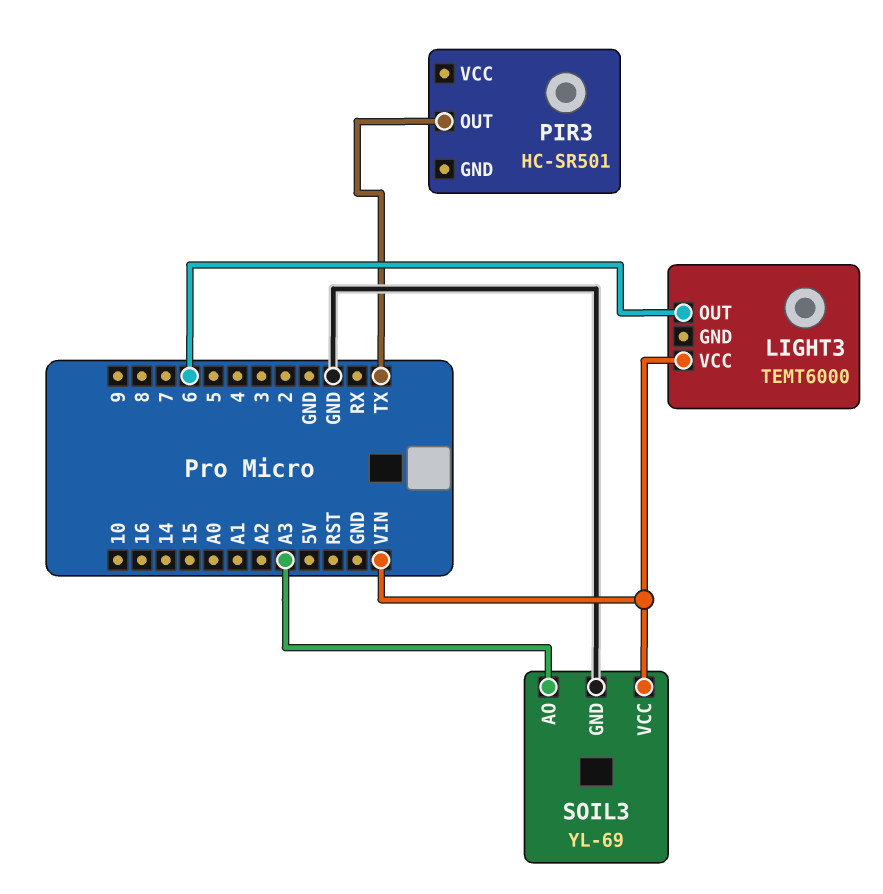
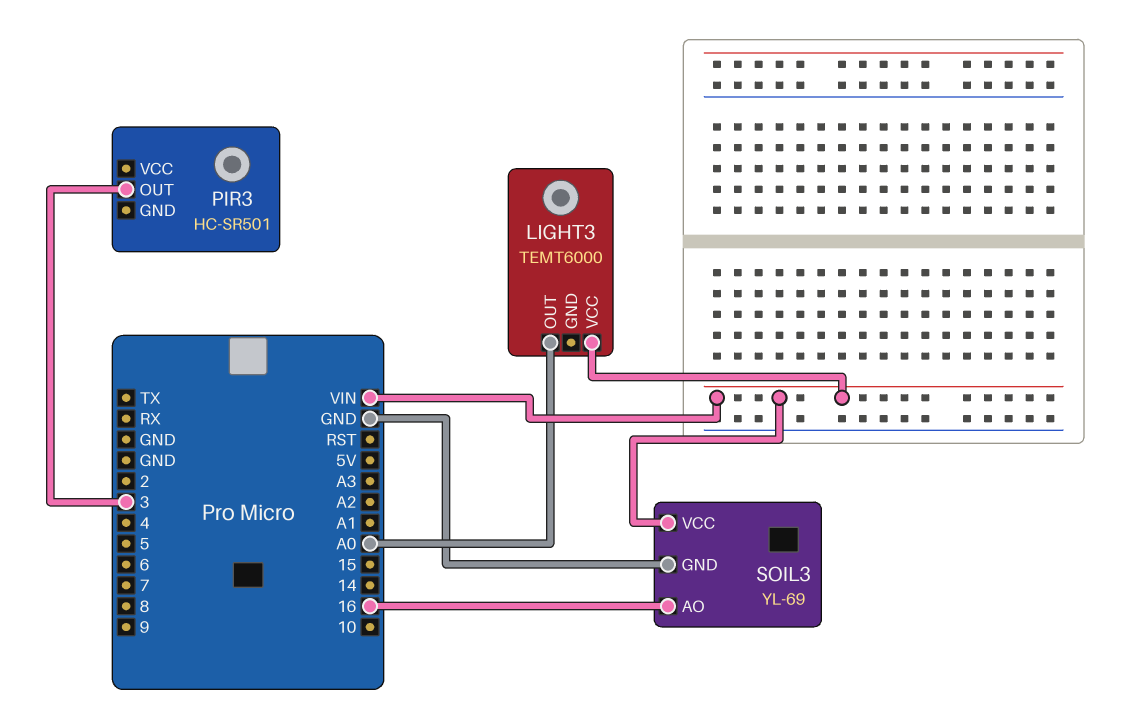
LIGHT3 pin OUT: 6 -> A0
PIR3 pin OUT: TX -> 3
SOIL3 pin AO: A3 -> 16

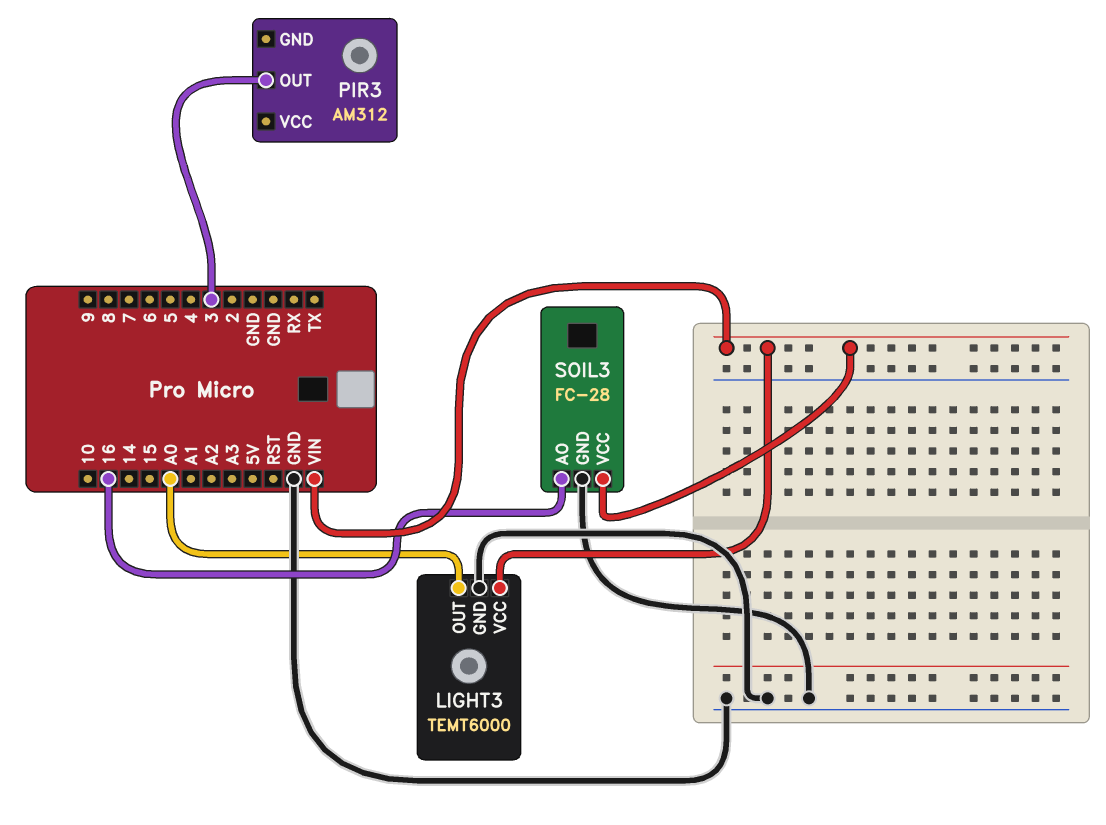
LIGHT3 pin GND: none -> GND
PIR3: HC-SR501 -> AM312
SOIL3: YL-69 -> FC-28

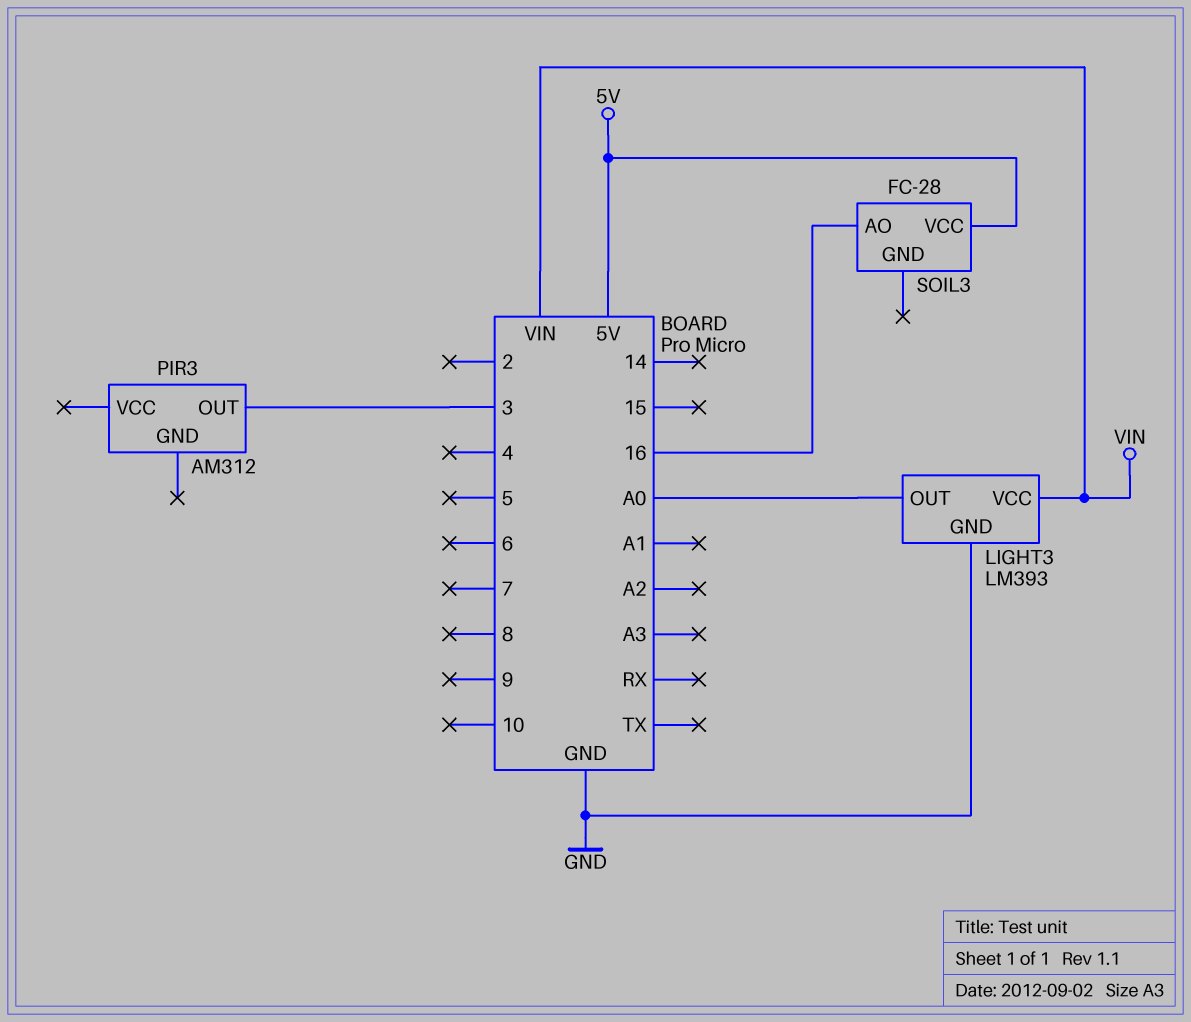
LIGHT3: TEMT6000 -> LM393
SOIL3 pin GND: GND -> none
SOIL3 pin VCC: VIN -> 5V

